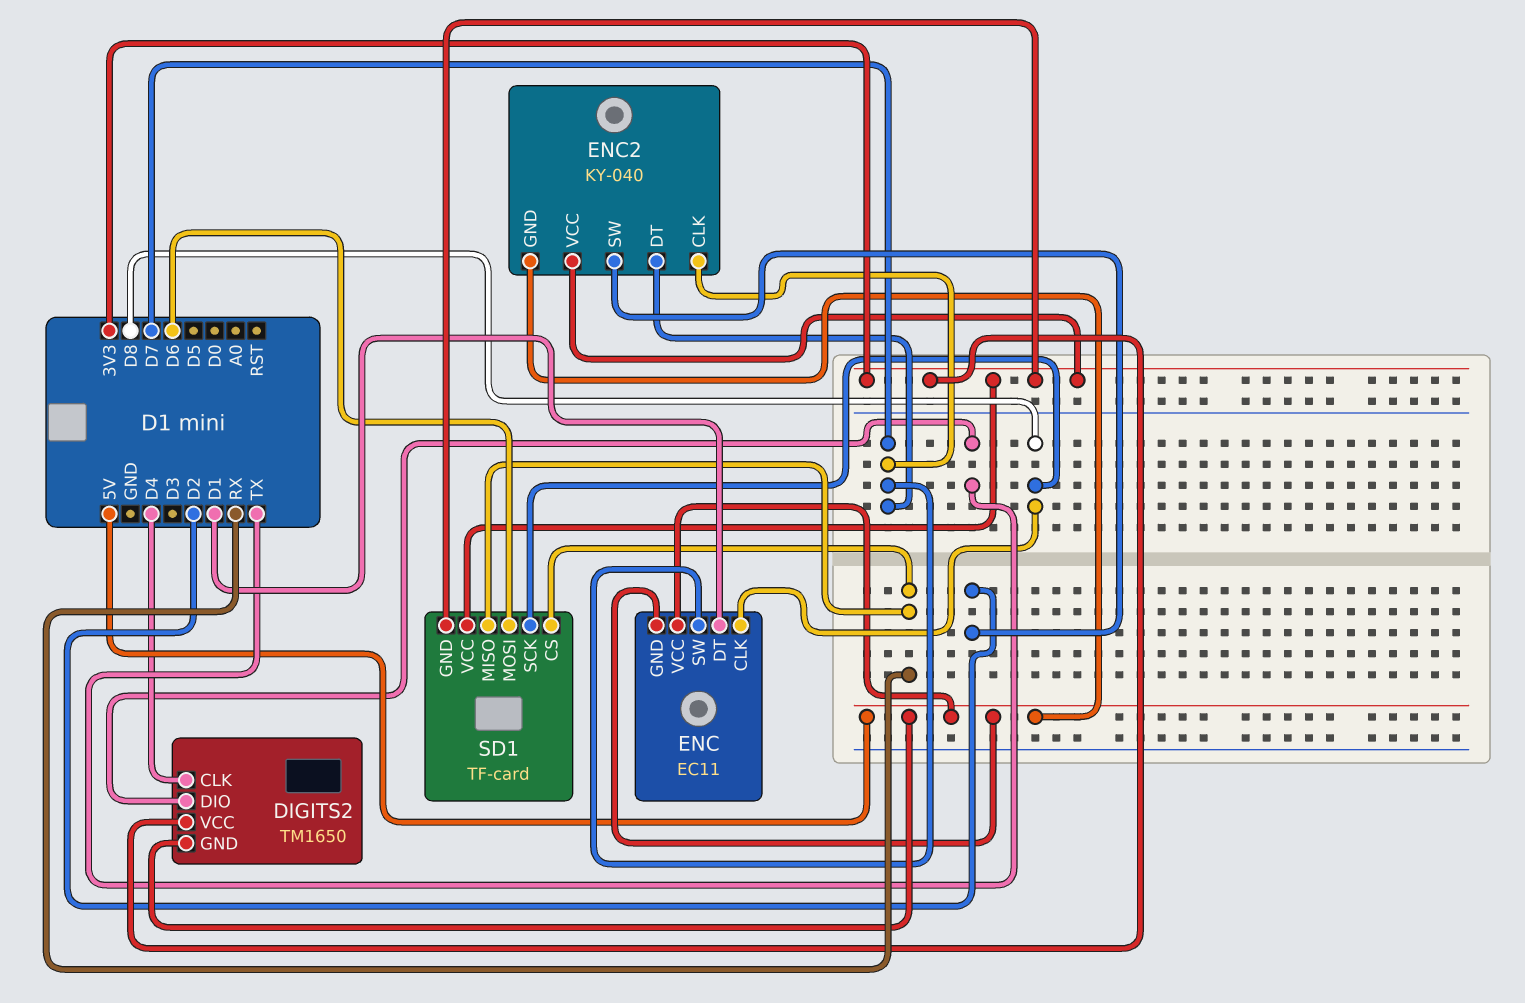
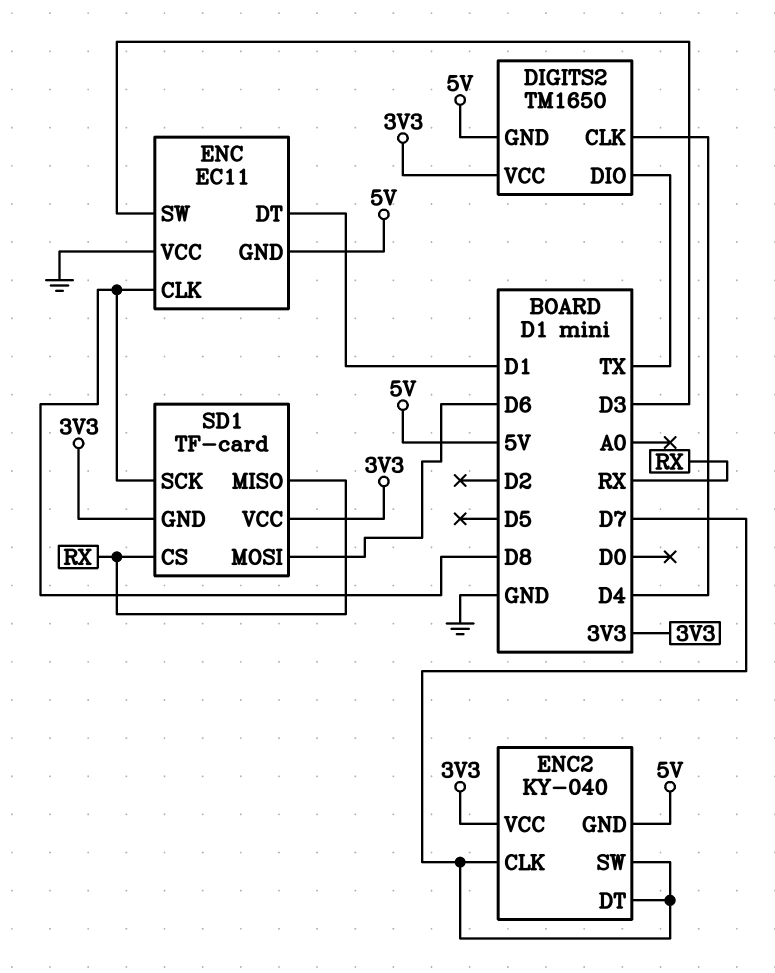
ENC pin SW: D7 -> D3
ENC pin VCC: 5V -> GND
ENC2 pin SW: D2 -> D7

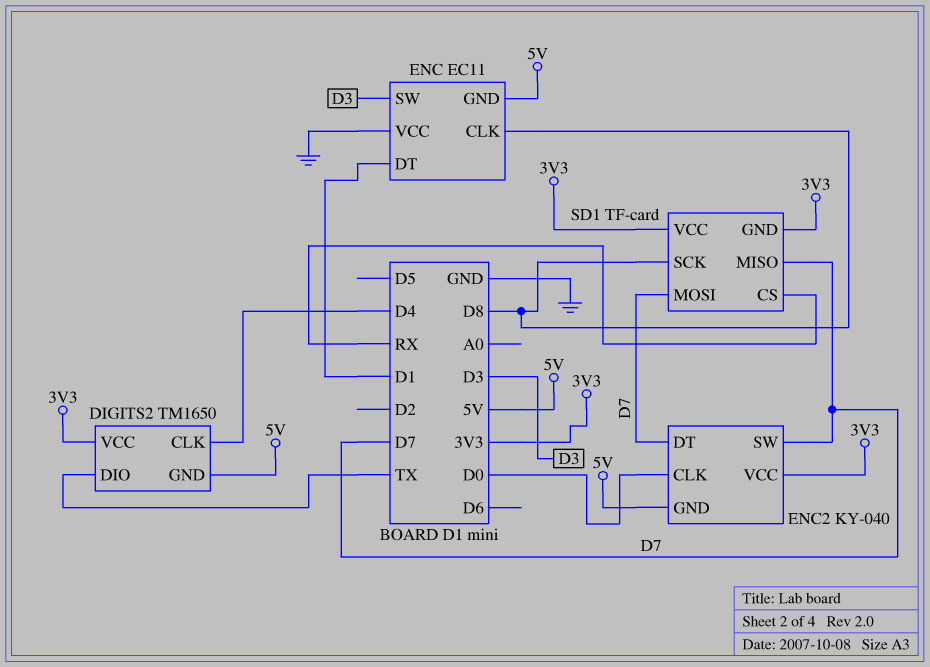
ENC2 pin CLK: D7 -> D0
SD1 pin MISO: RX -> D7
SD1 pin MOSI: D6 -> D7

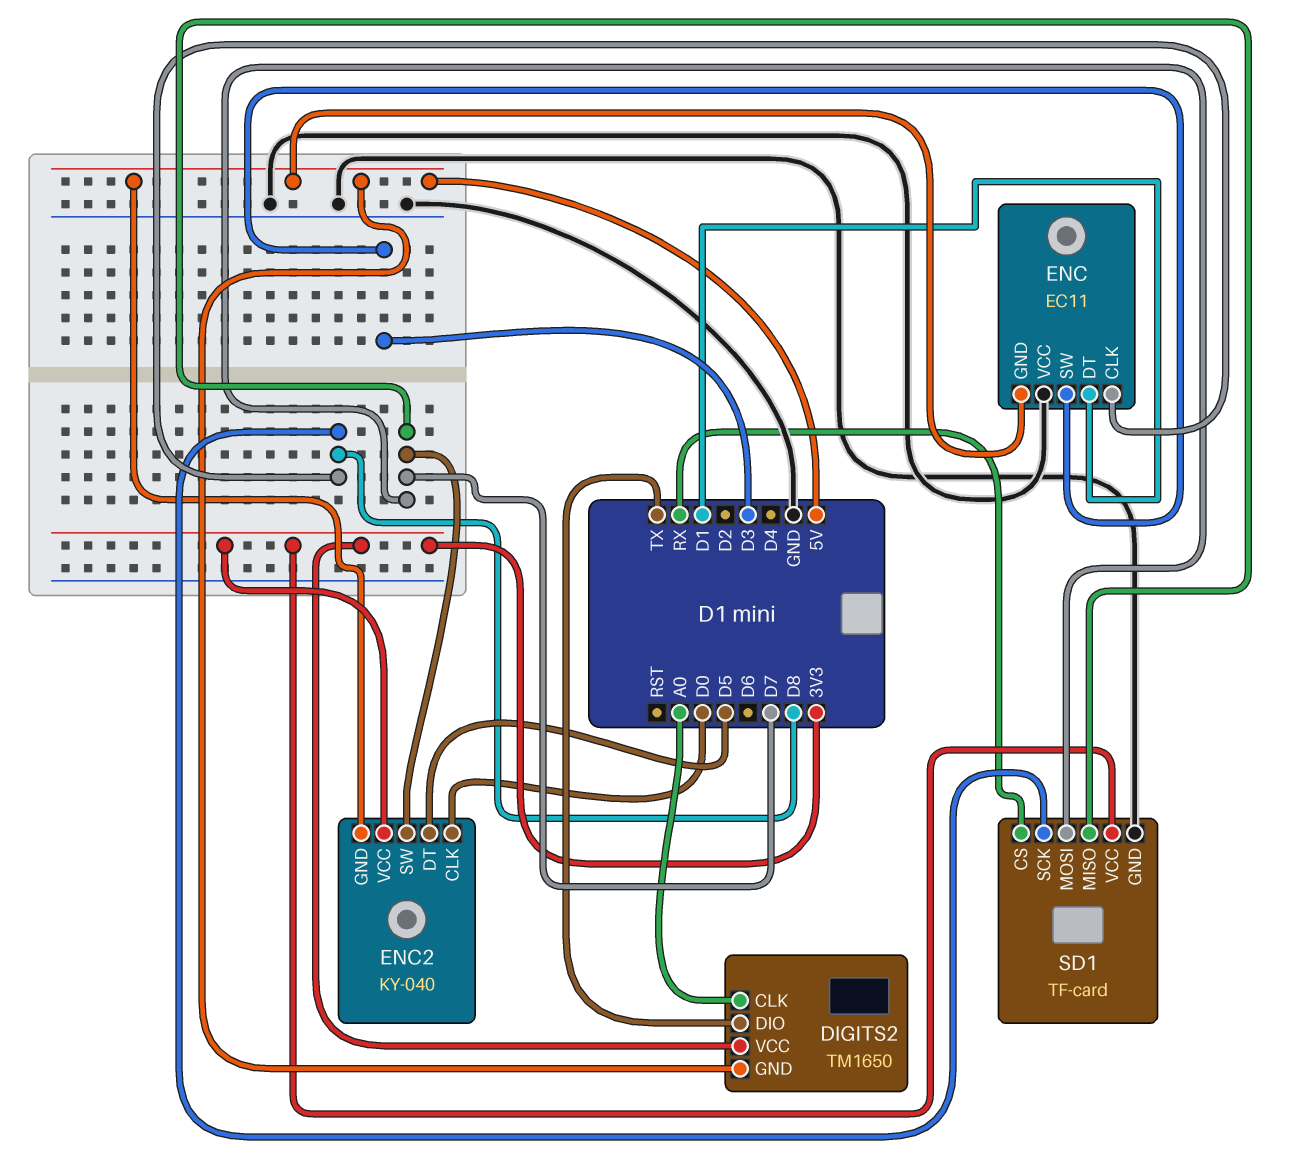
DIGITS2 pin CLK: D4 -> A0
ENC2 pin DT: D7 -> D5
SD1 pin GND: 3V3 -> GND

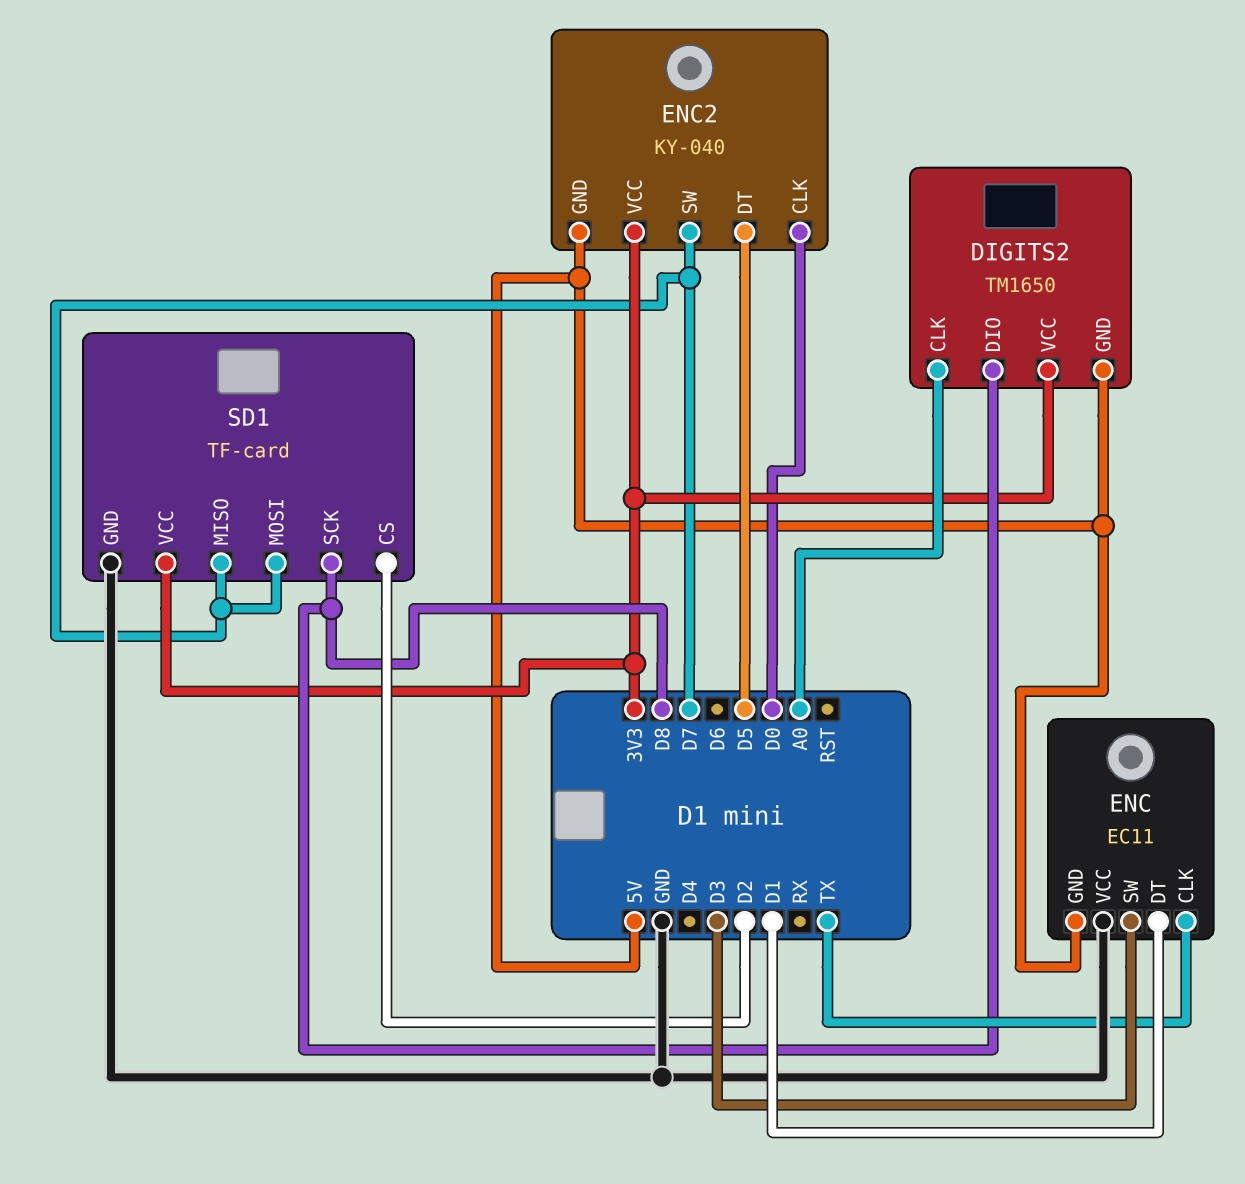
DIGITS2 pin DIO: TX -> D8
ENC pin CLK: D8 -> TX
SD1 pin CS: RX -> D2

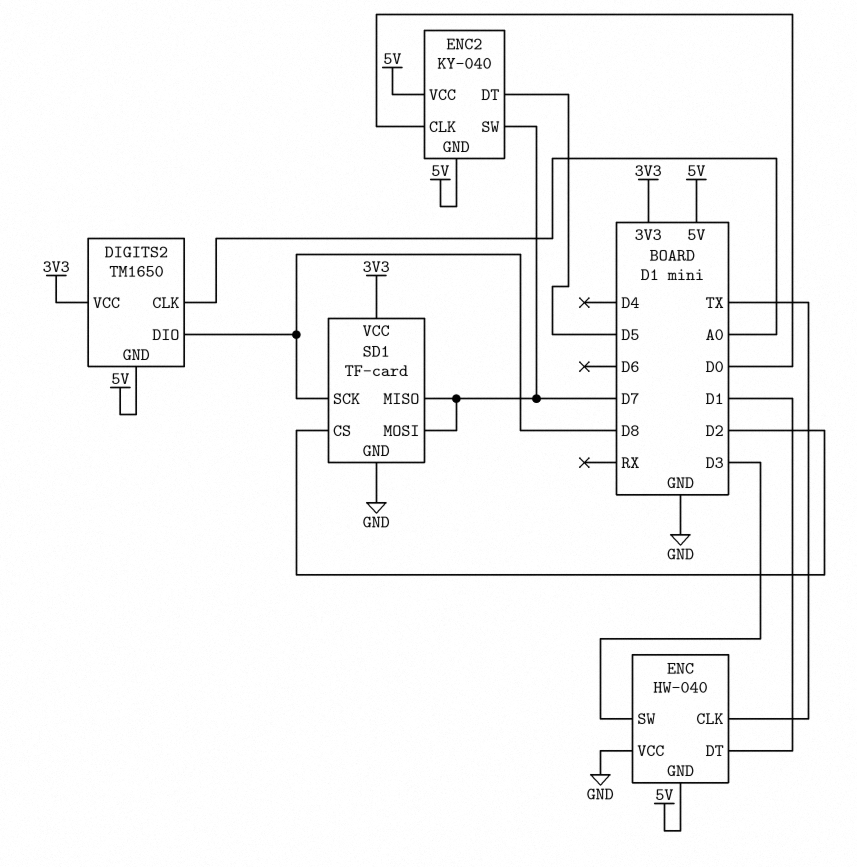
ENC: EC11 -> HW-040
ENC2 pin VCC: 3V3 -> 5V

